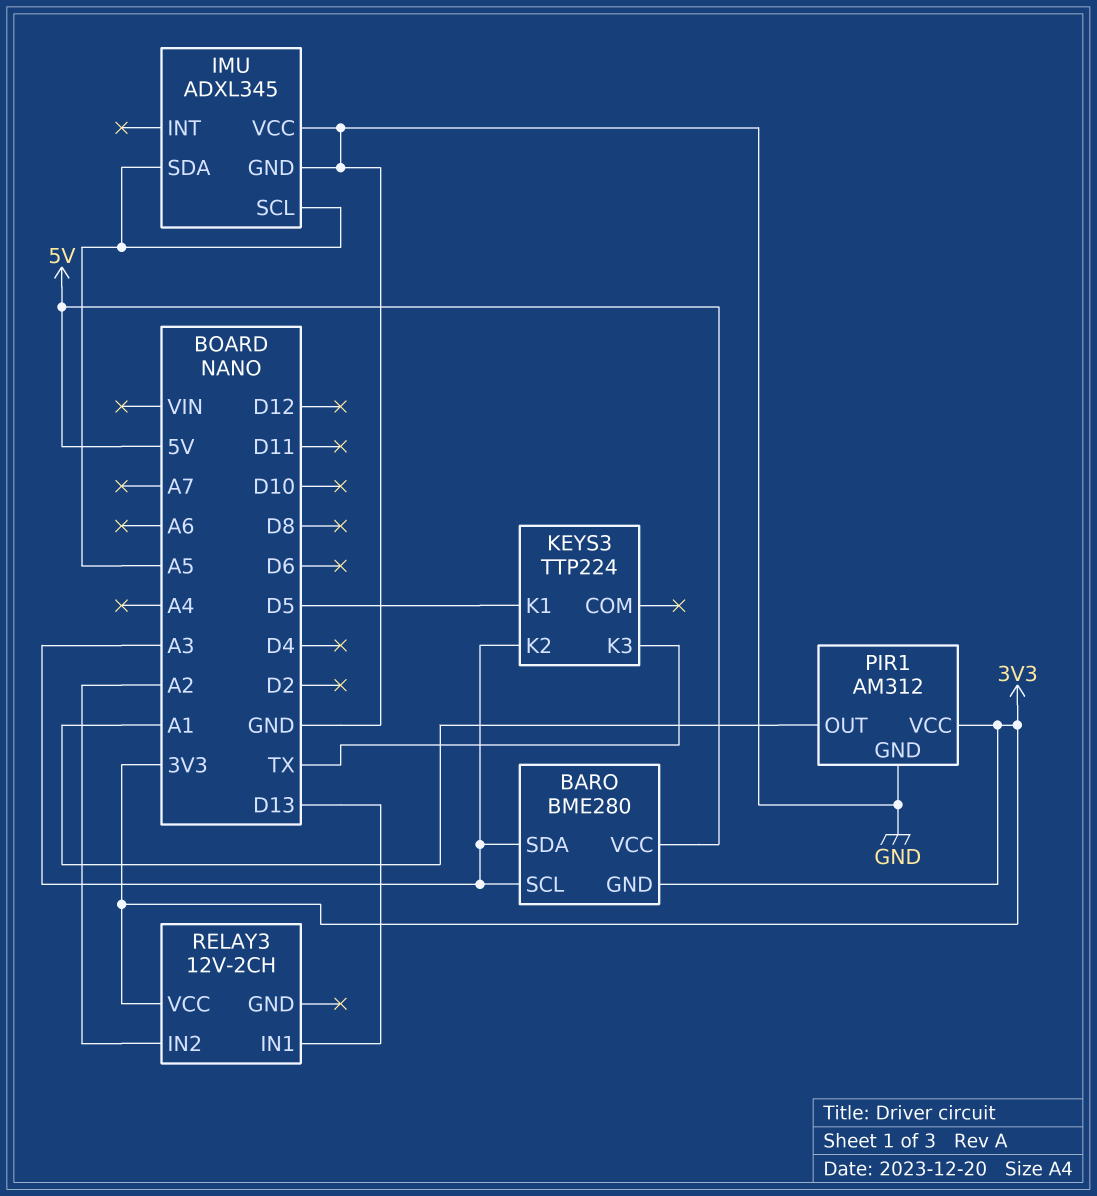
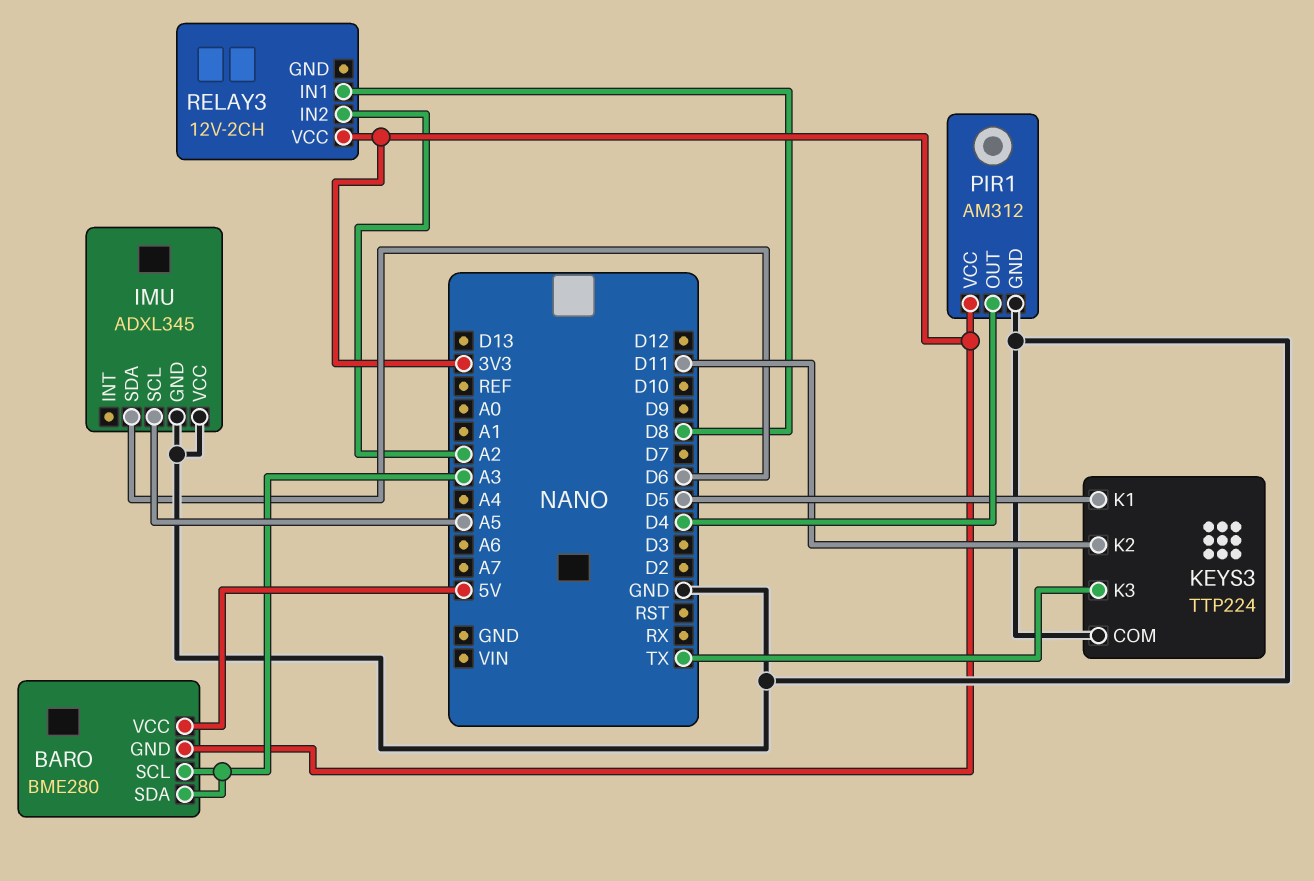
IMU pin SDA: A5 -> D6
KEYS3 pin COM: none -> GND
KEYS3 pin K2: A3 -> D11
PIR1 pin OUT: A1 -> D4
RELAY3 pin IN1: D13 -> D8

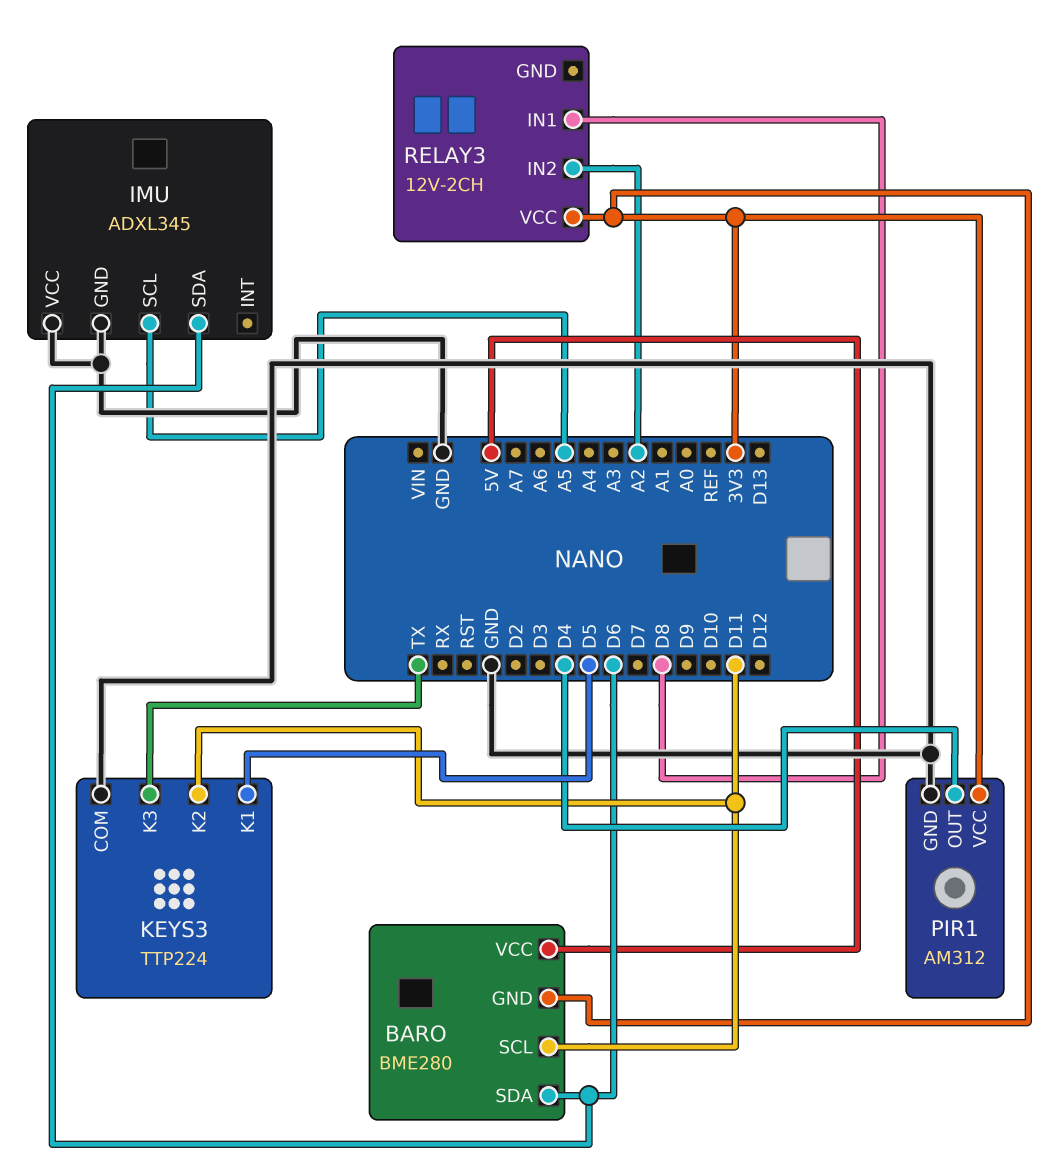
BARO pin SCL: A3 -> D11
BARO pin SDA: A3 -> D6

